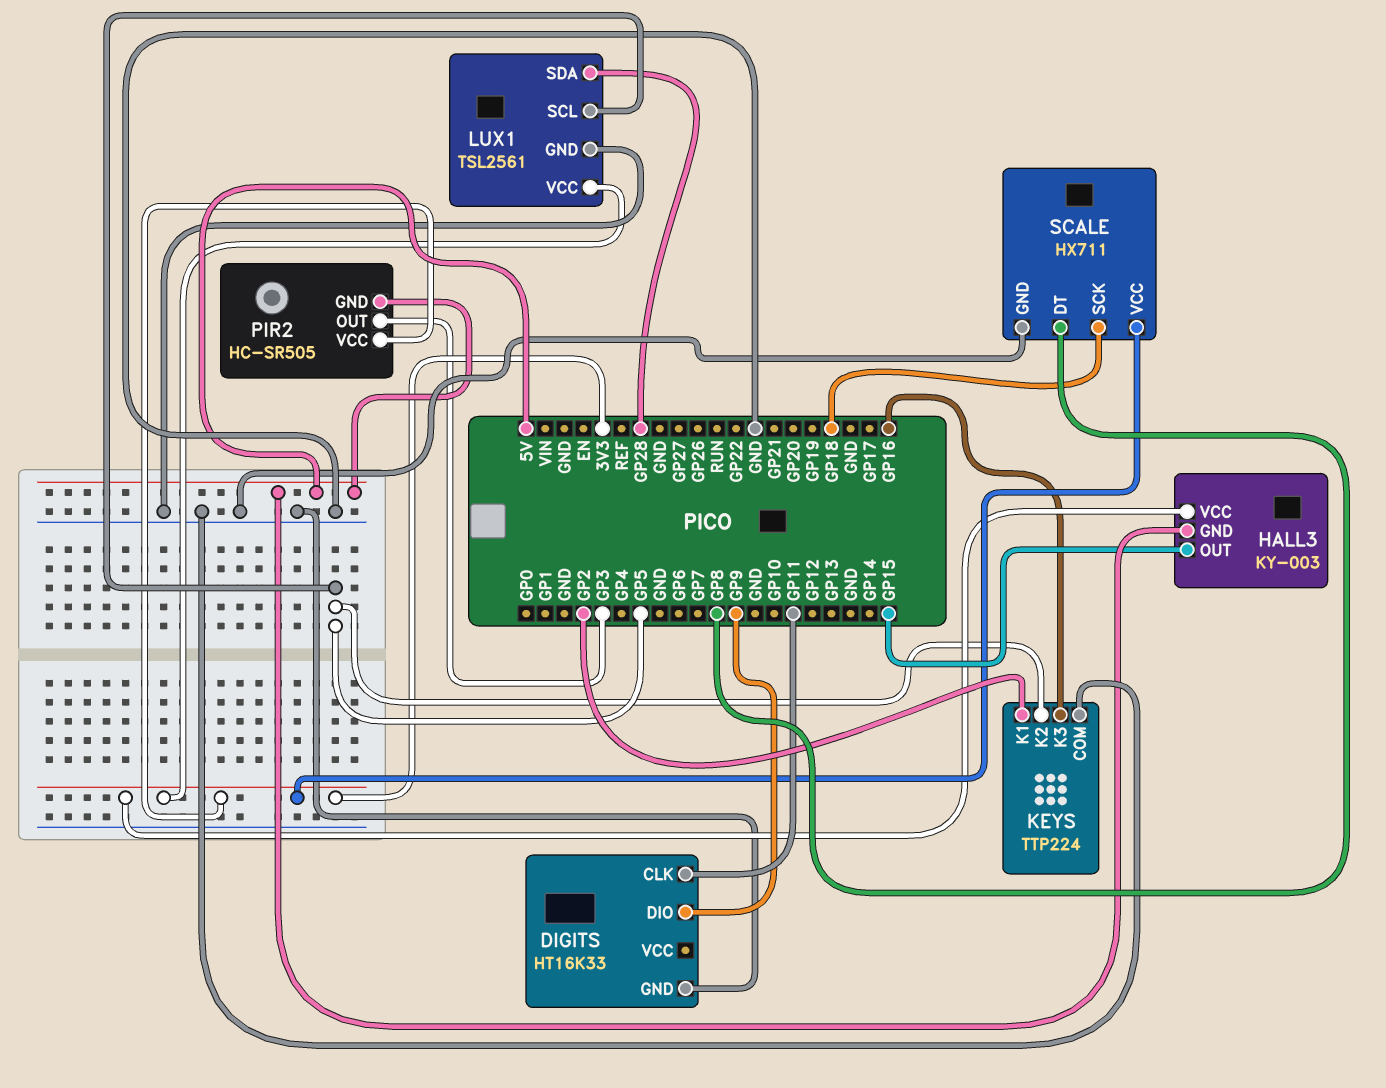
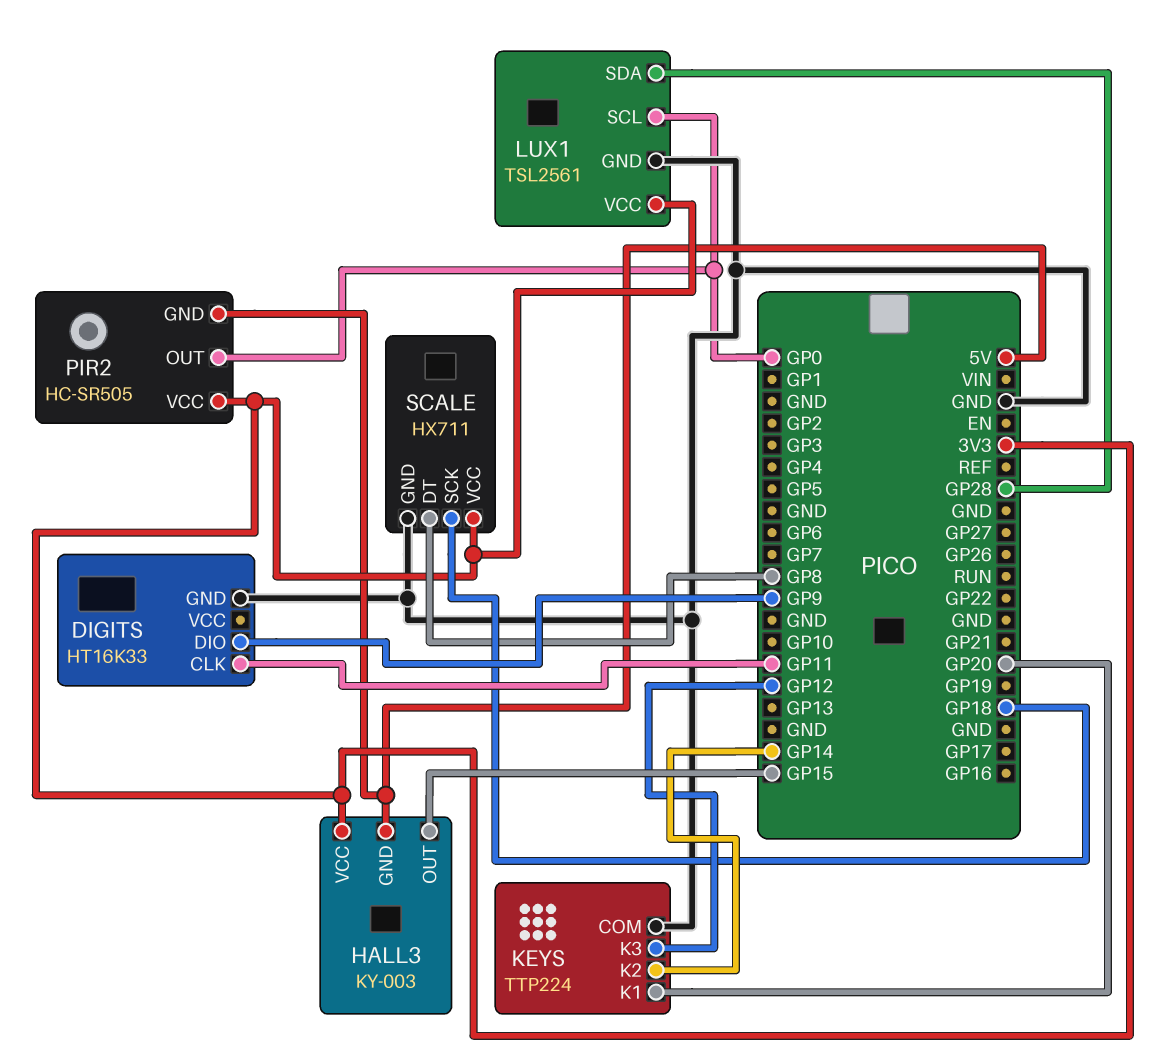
KEYS pin K1: GP2 -> GP20
KEYS pin K2: GP5 -> GP14
KEYS pin K3: GP16 -> GP12
LUX1 pin SCL: GP5 -> GP0
PIR2 pin OUT: GP3 -> GP0

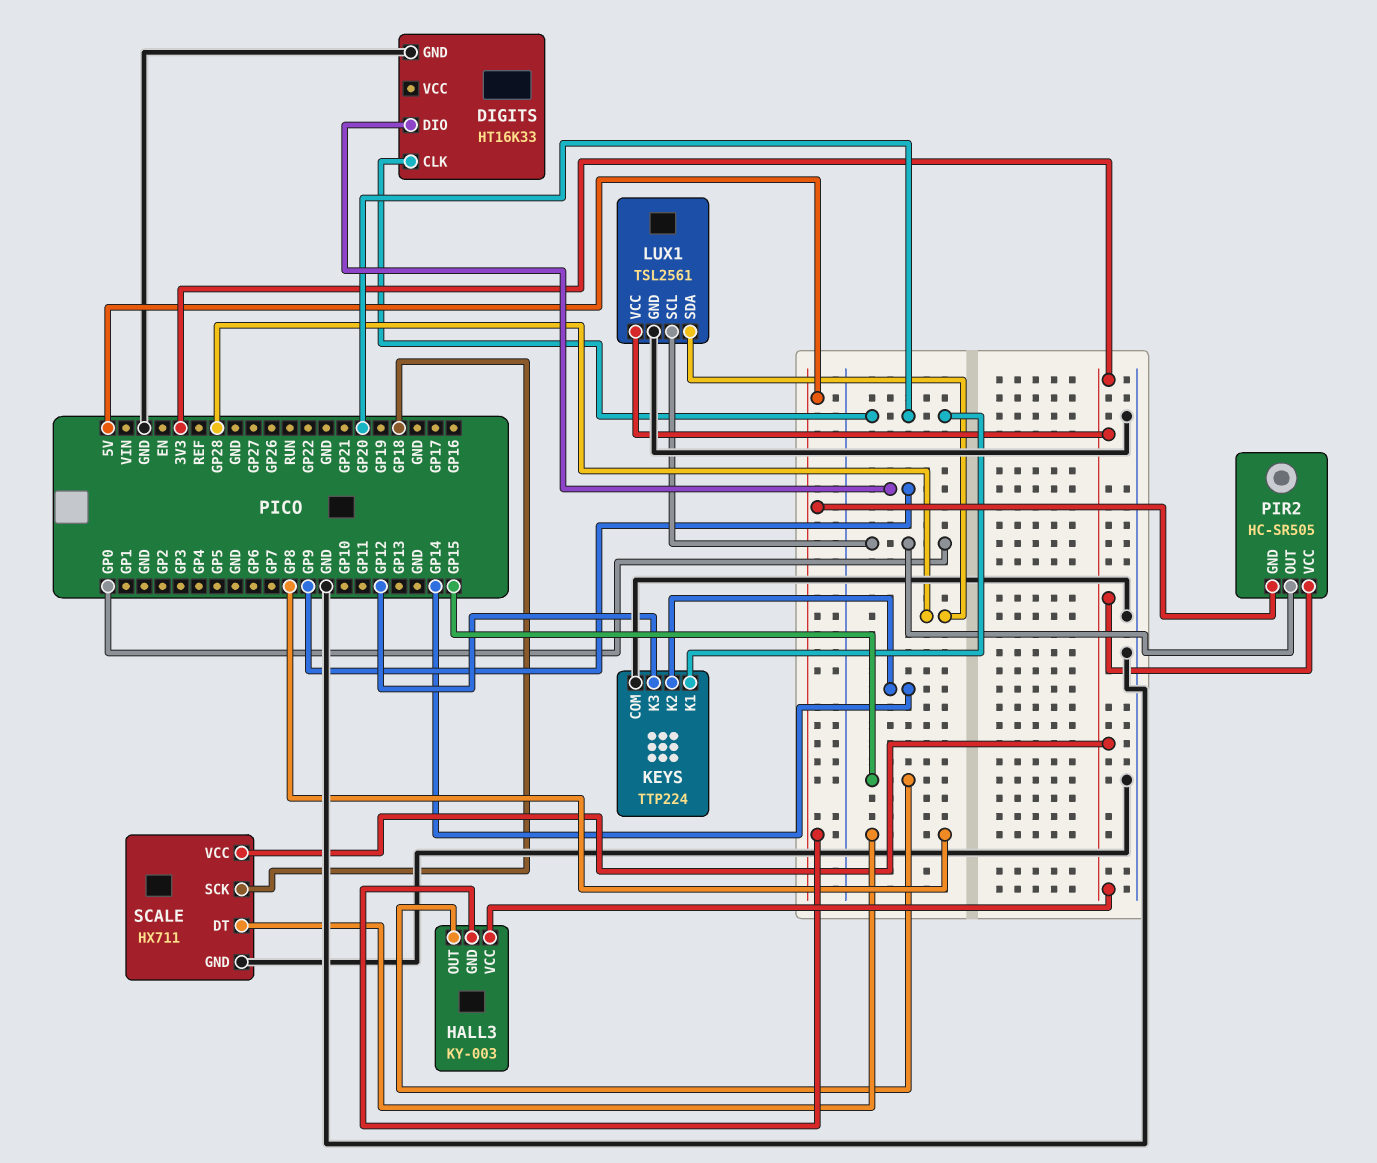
DIGITS pin CLK: GP11 -> GP20

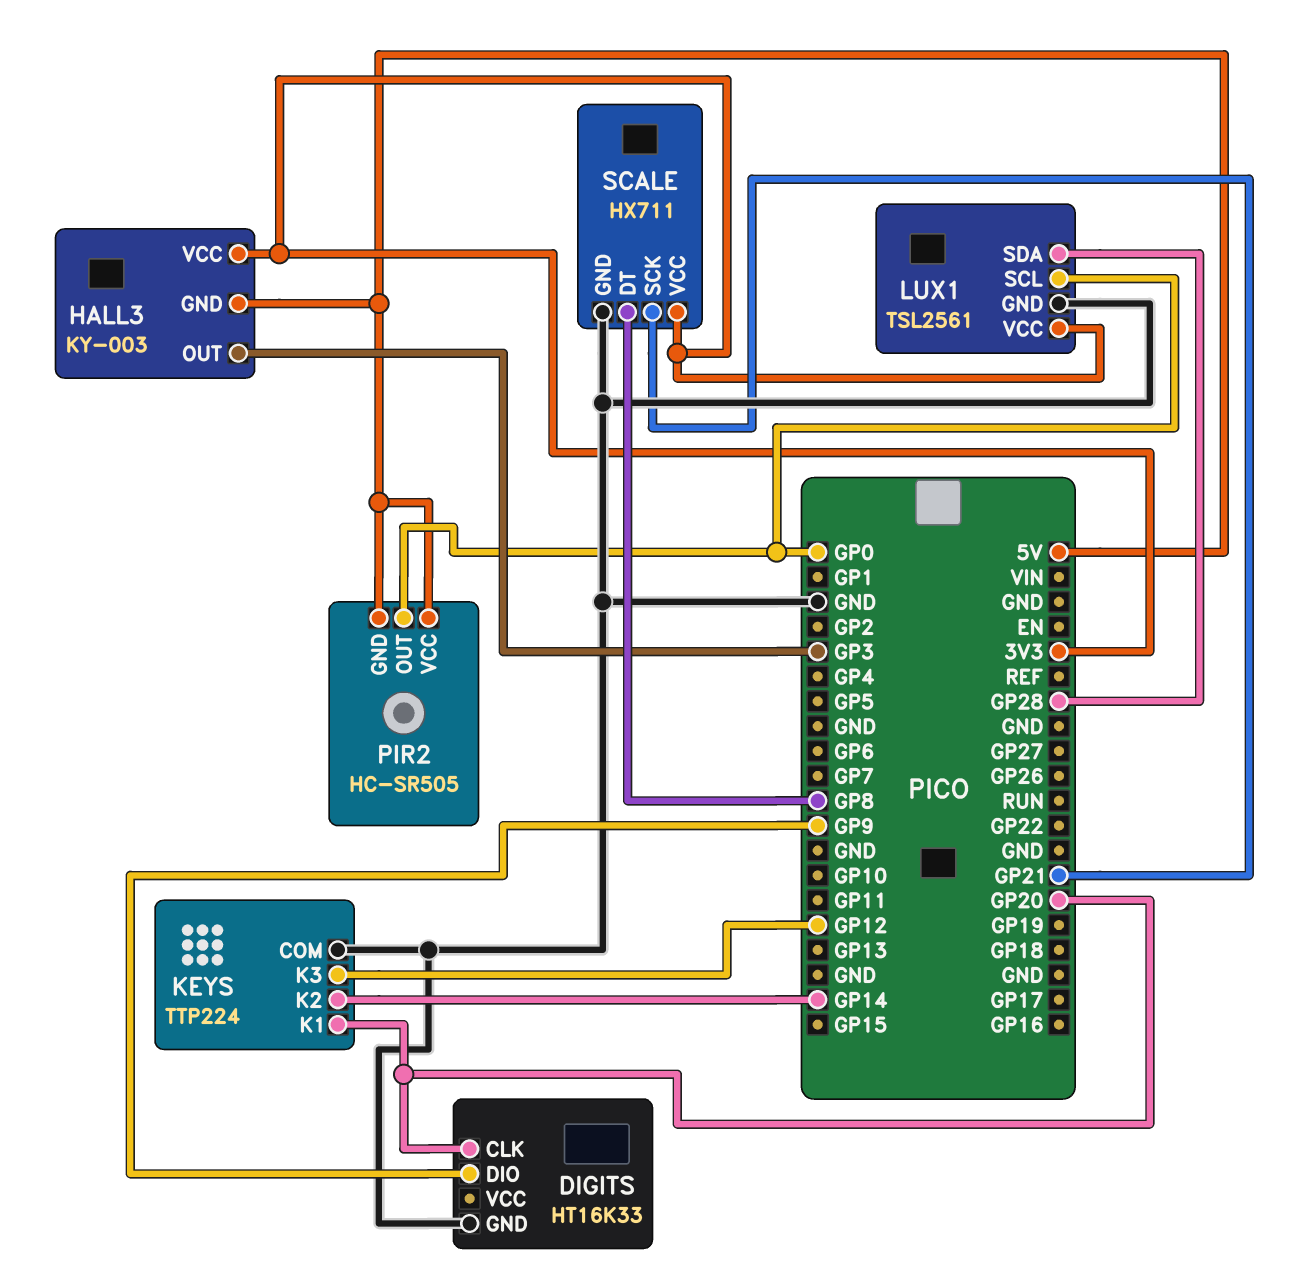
HALL3 pin OUT: GP15 -> GP3
PIR2 pin VCC: 3V3 -> 5V
SCALE pin SCK: GP18 -> GP21

